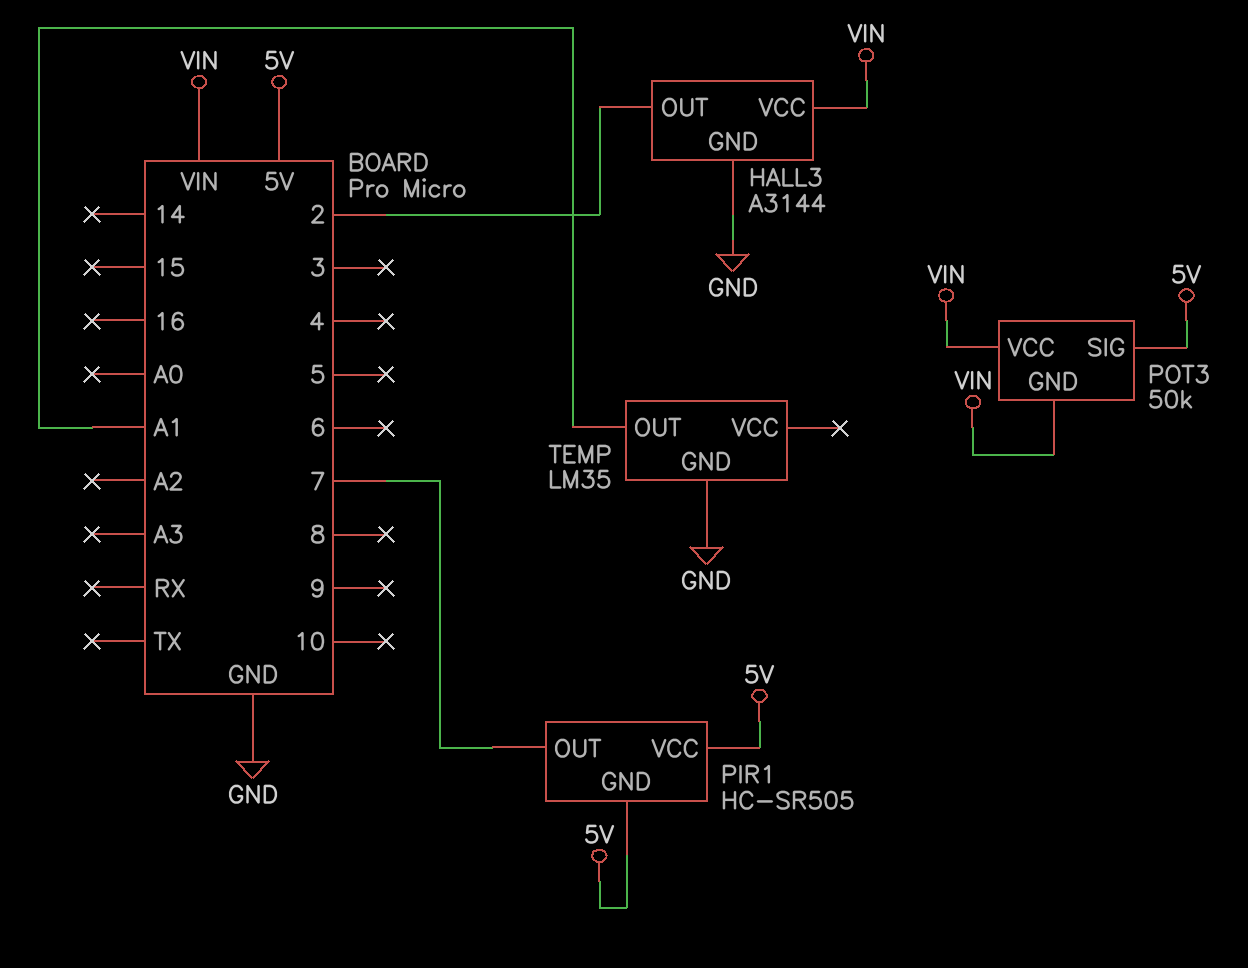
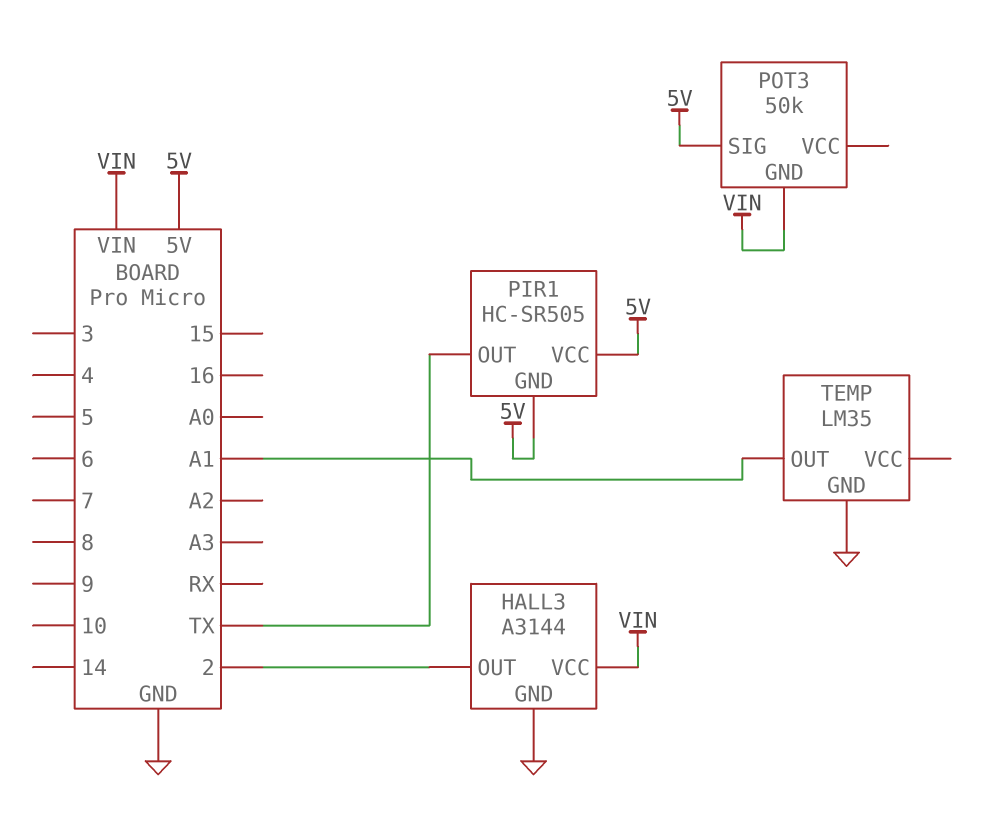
PIR1 pin OUT: 7 -> TX
POT3 pin VCC: VIN -> none

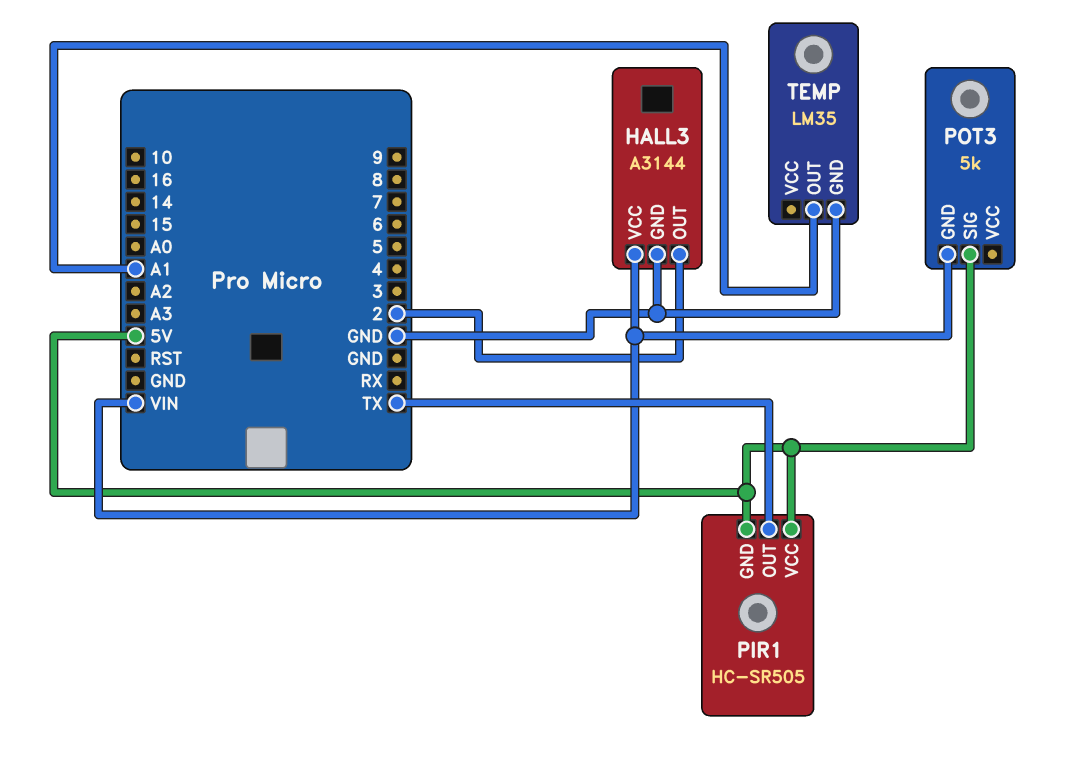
POT3: 50k -> 5k

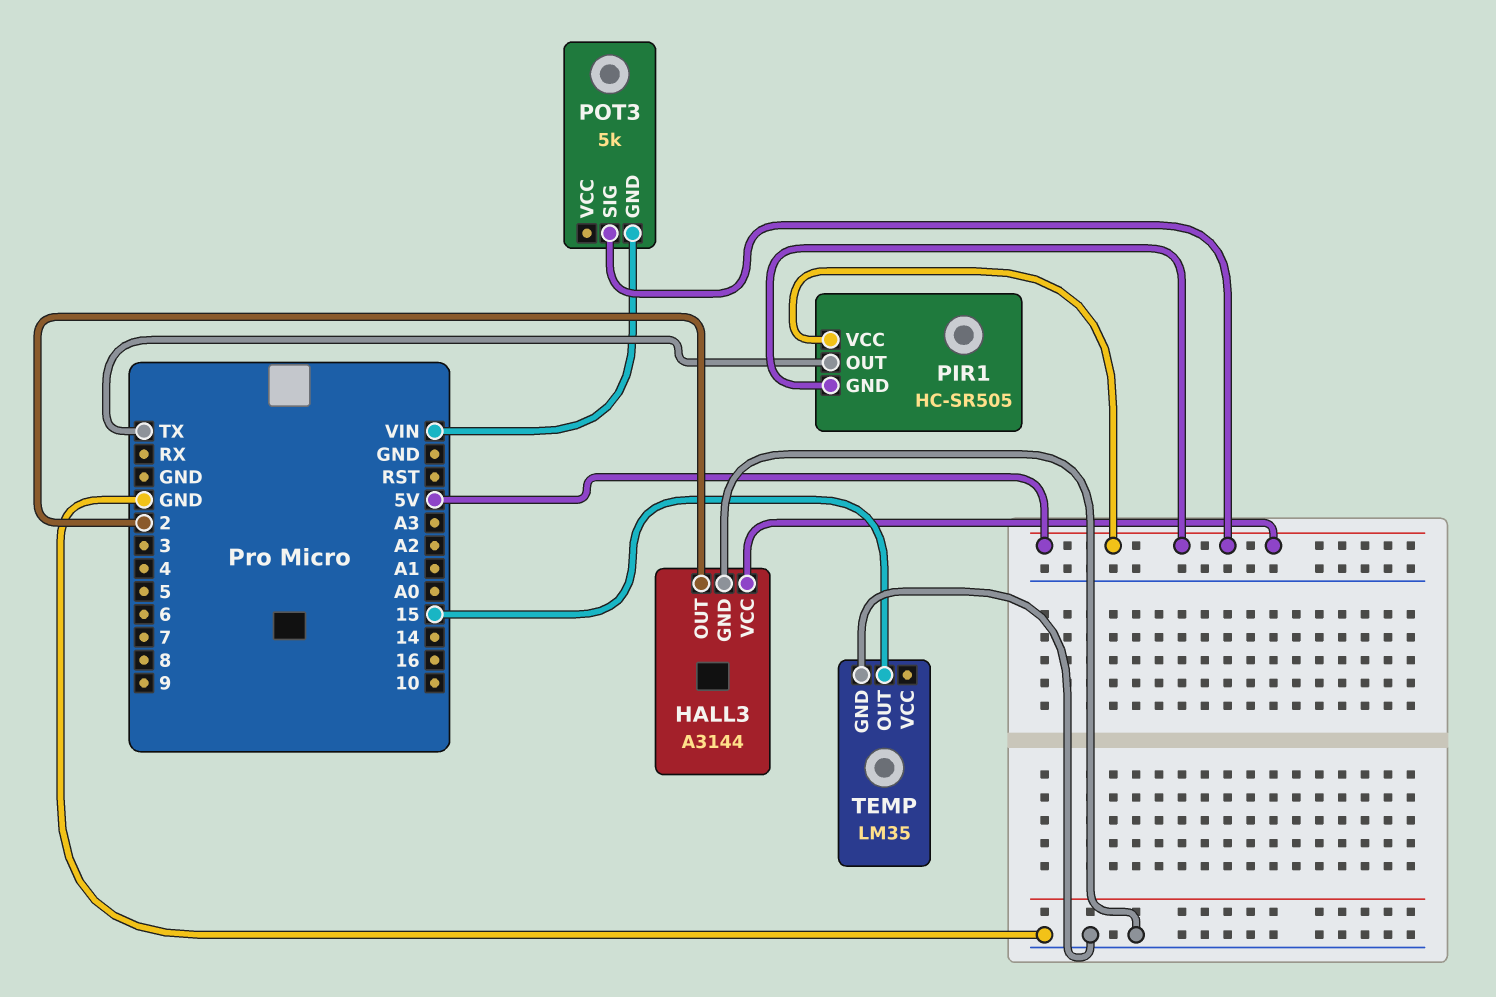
HALL3 pin VCC: VIN -> 5V
TEMP pin OUT: A1 -> 15

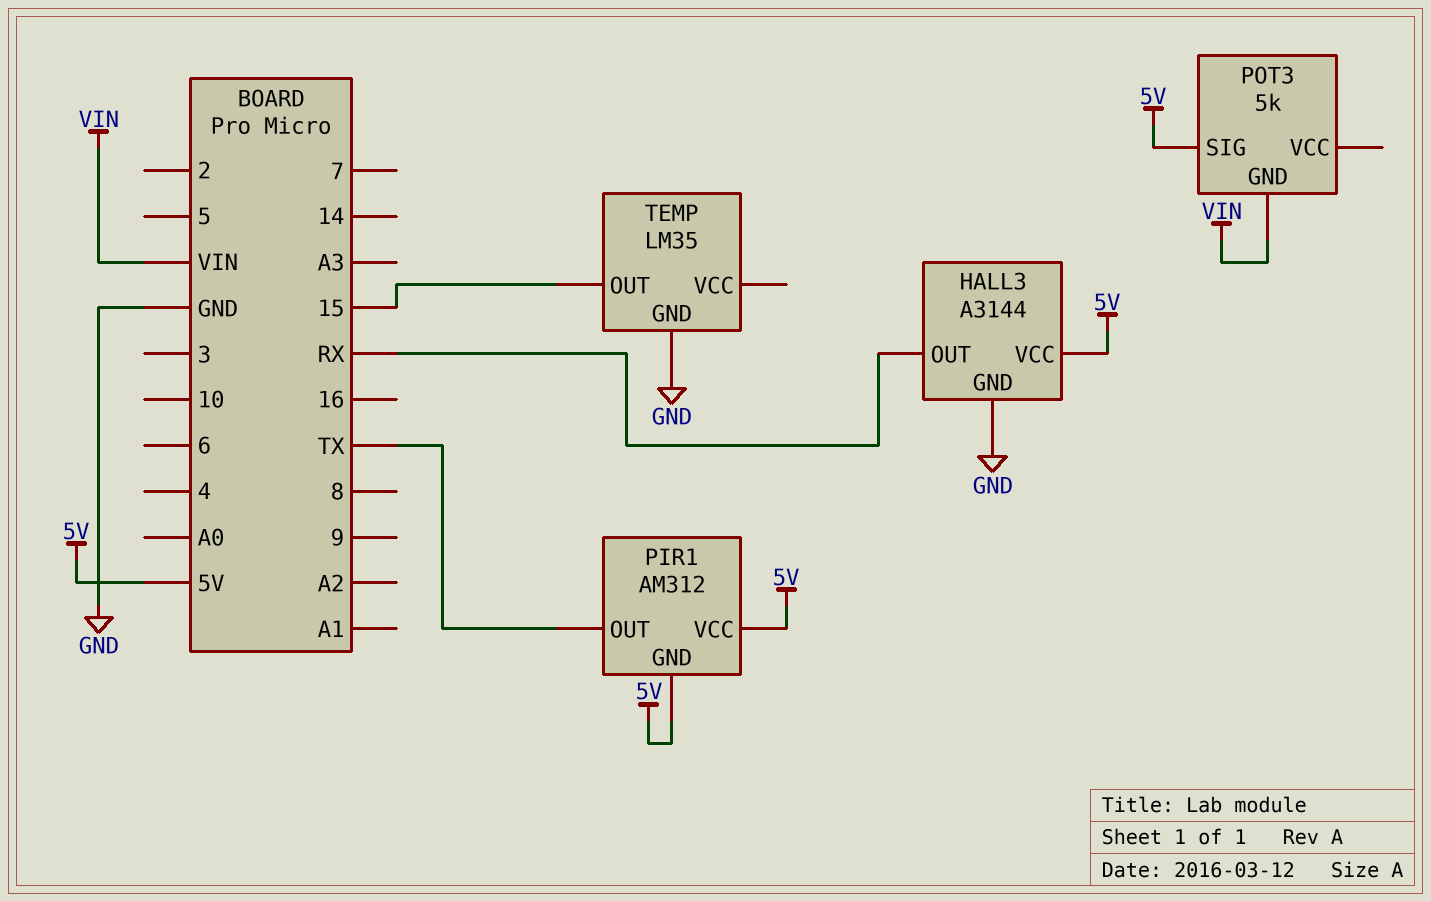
HALL3 pin OUT: 2 -> RX
PIR1: HC-SR505 -> AM312

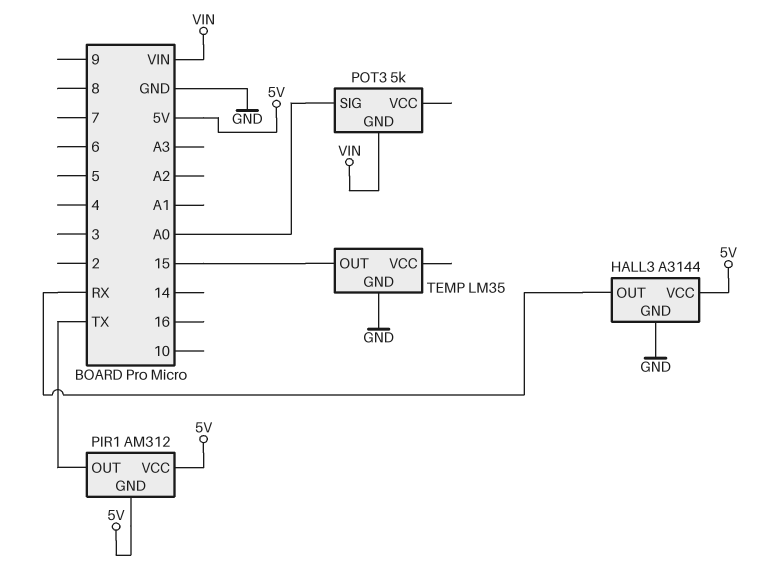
POT3 pin SIG: 5V -> A0

